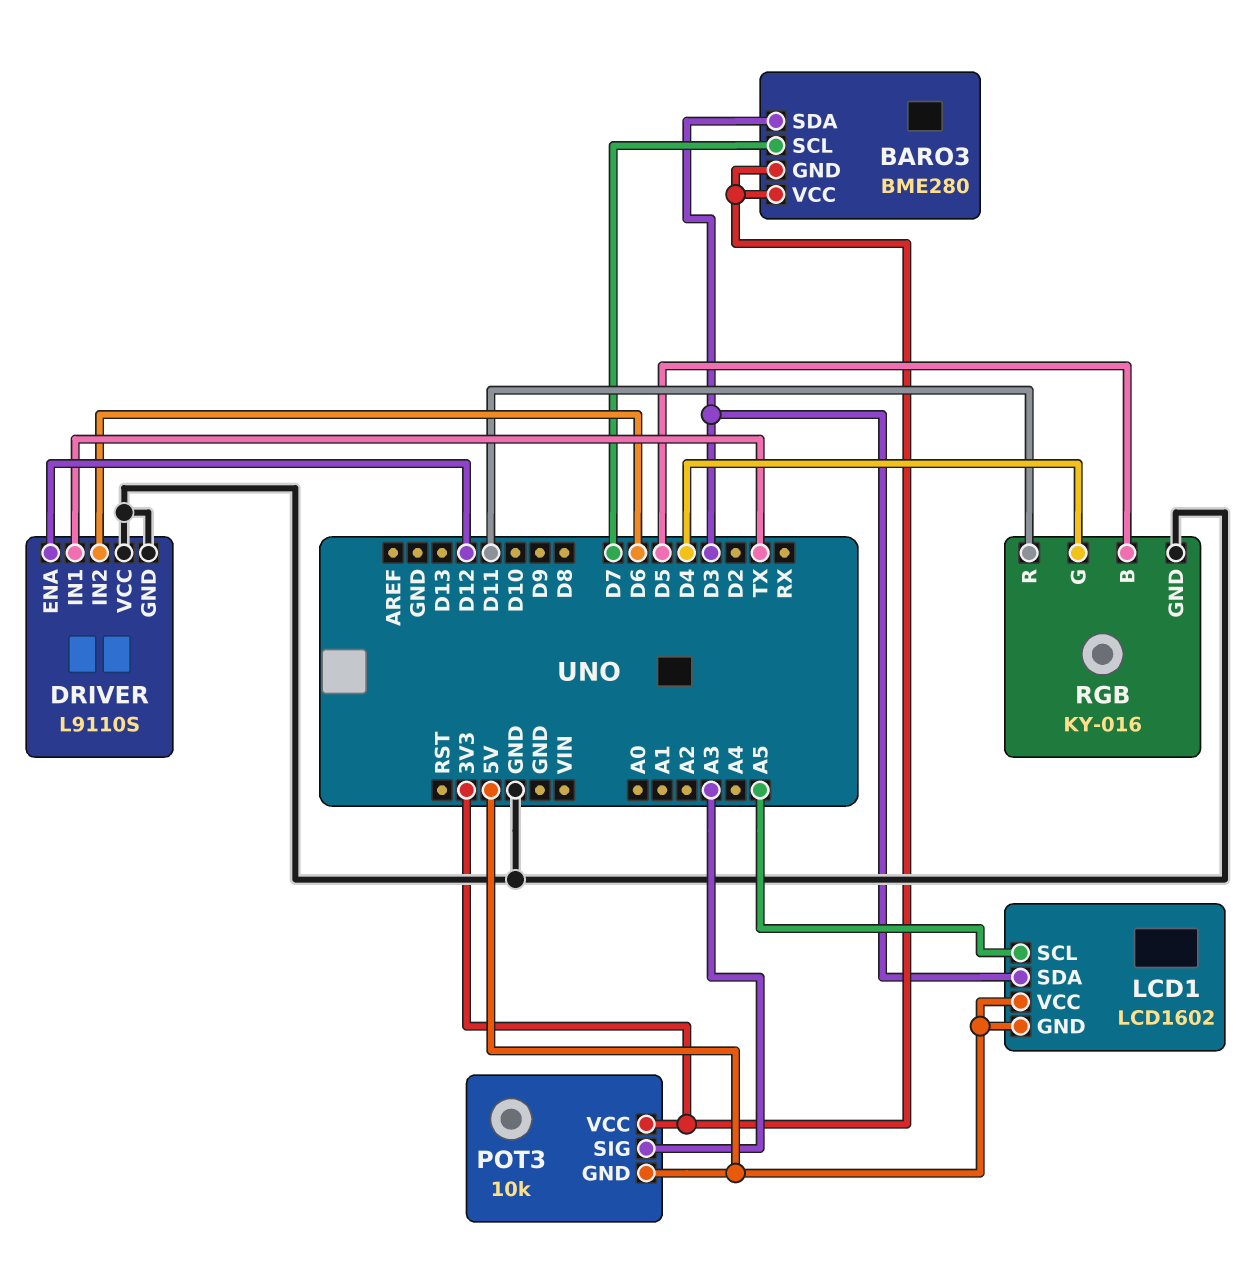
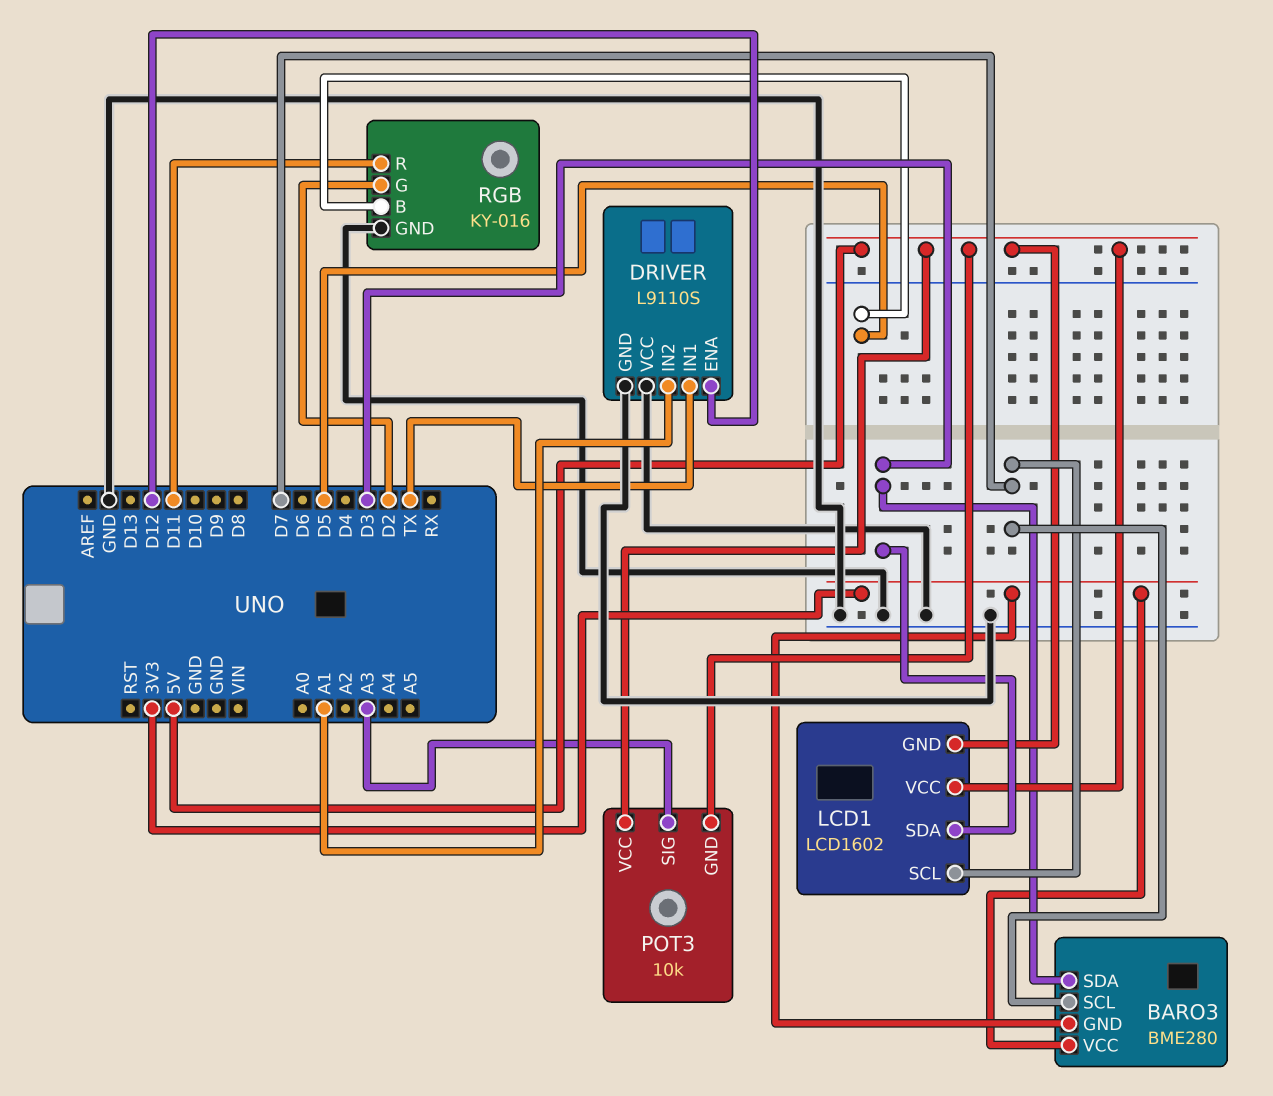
DRIVER pin IN2: D6 -> A1
LCD1 pin SCL: A5 -> D7
POT3 pin VCC: 3V3 -> 5V
RGB pin G: D4 -> D2

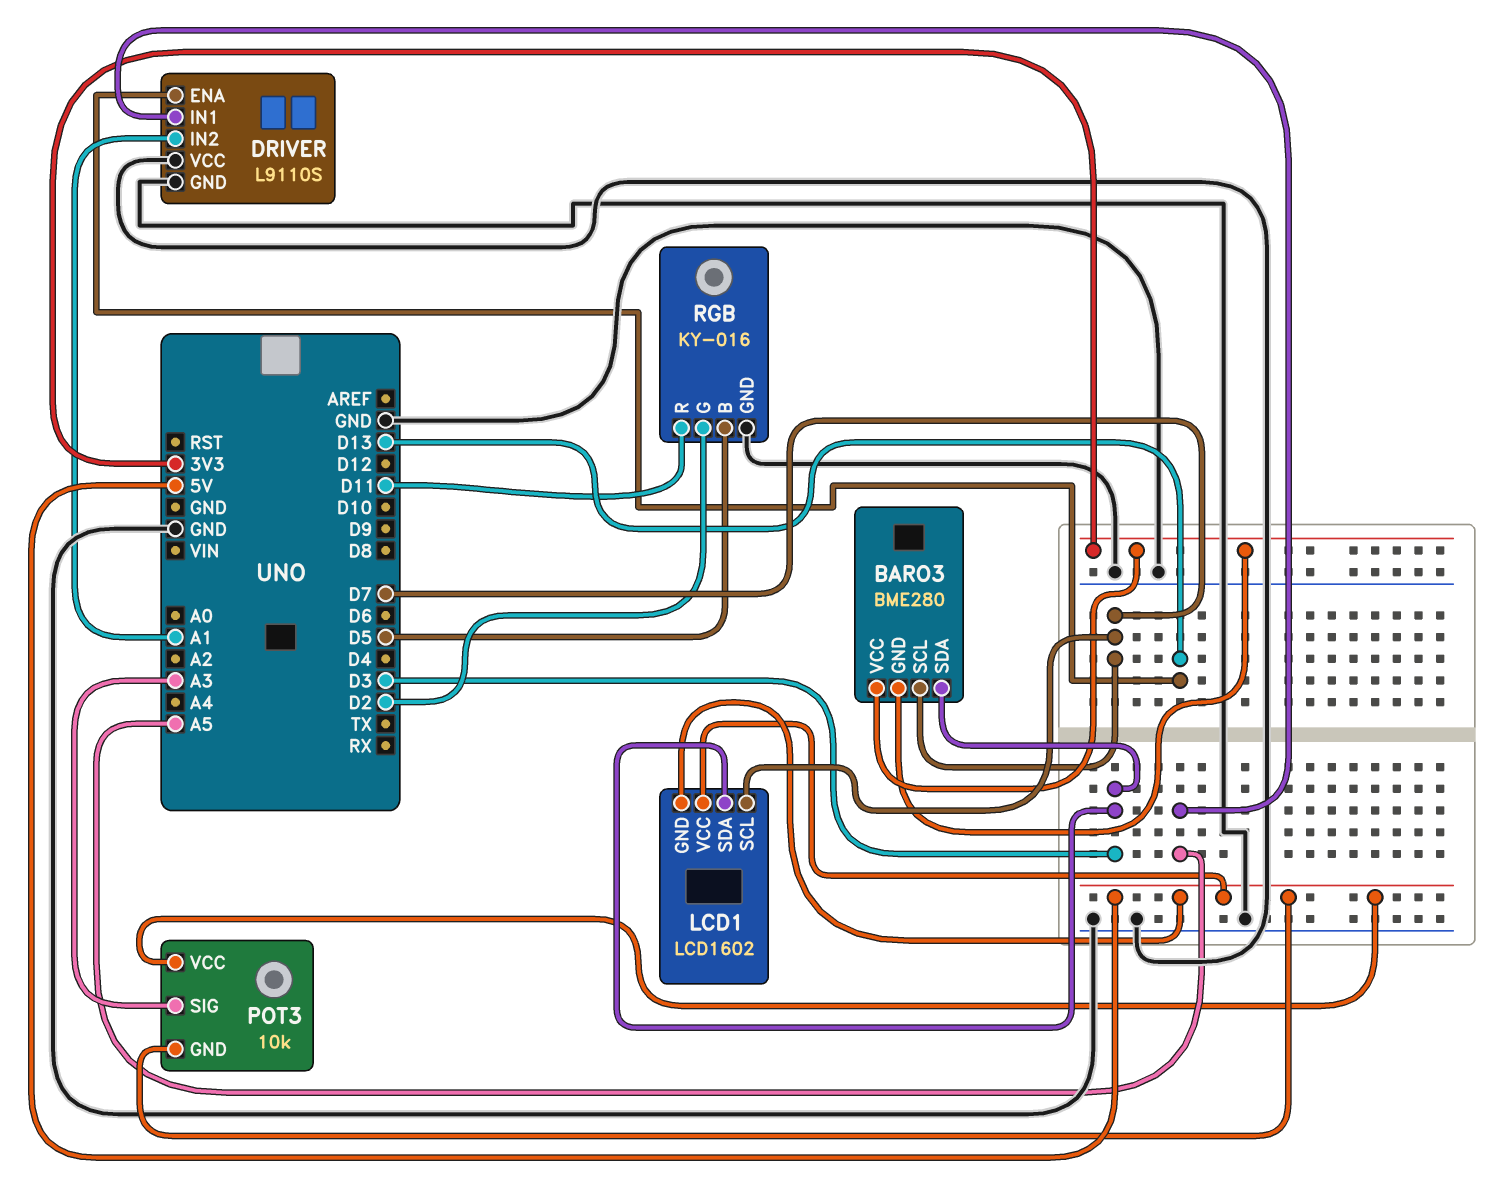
DRIVER pin ENA: D12 -> D13
DRIVER pin IN1: TX -> A5

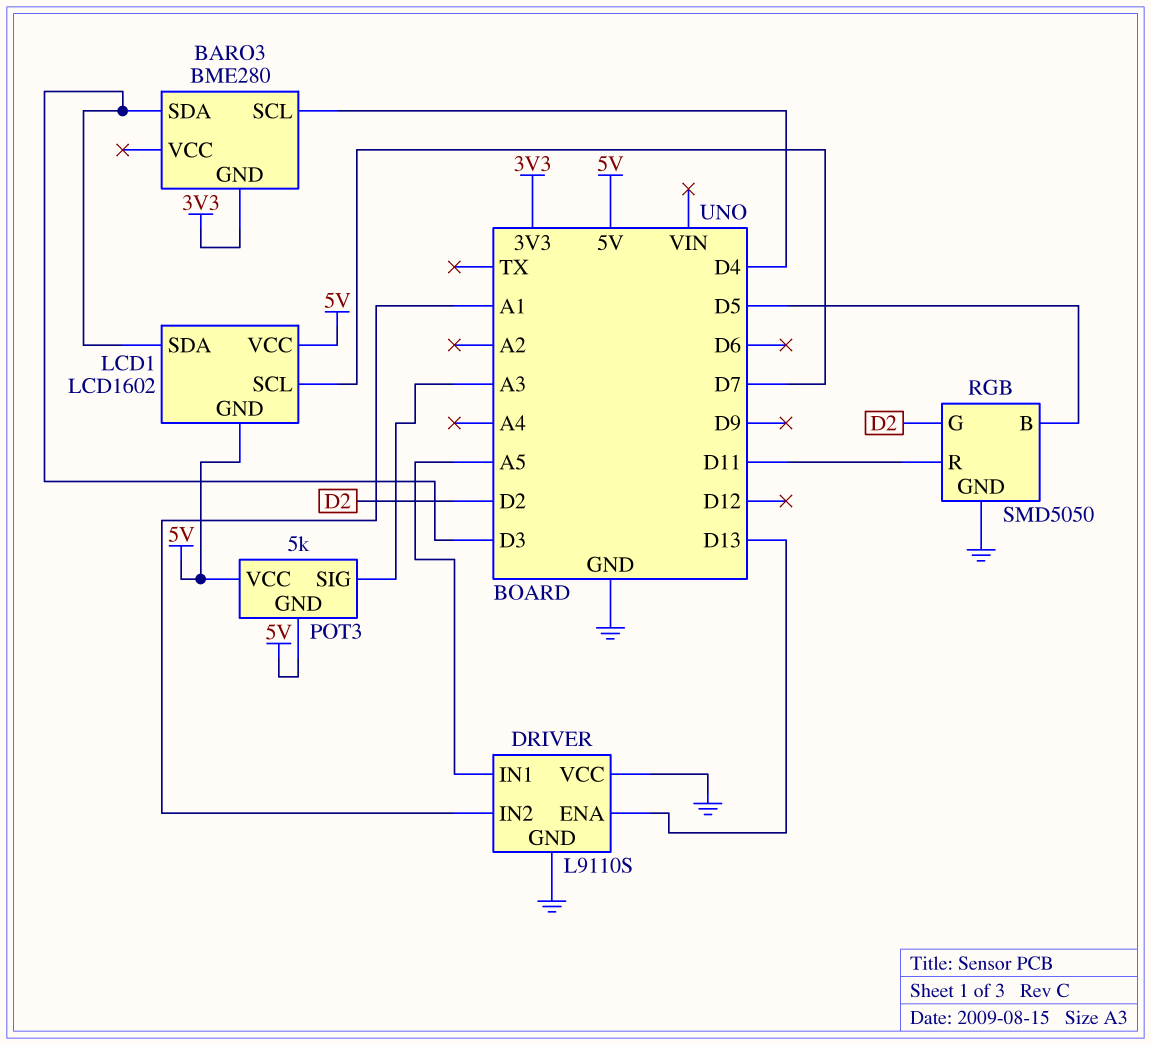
BARO3 pin SCL: D7 -> D4
BARO3 pin VCC: 3V3 -> none
POT3: 10k -> 5k
RGB: KY-016 -> SMD5050

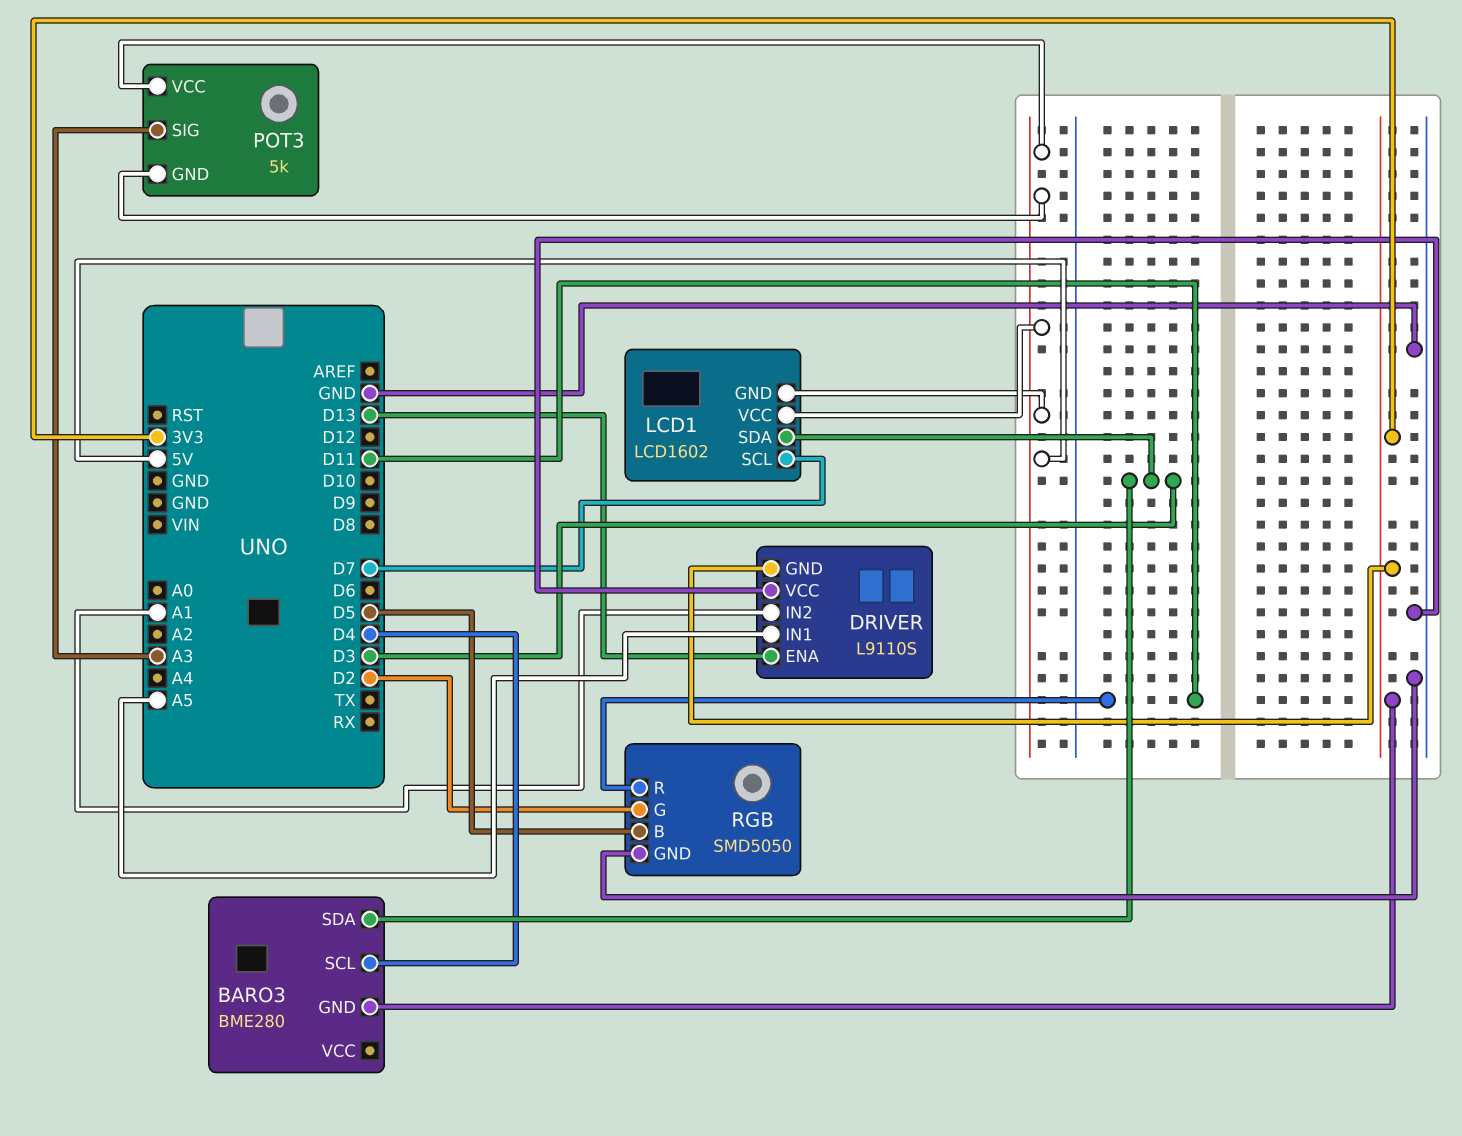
DRIVER pin GND: GND -> 3V3

